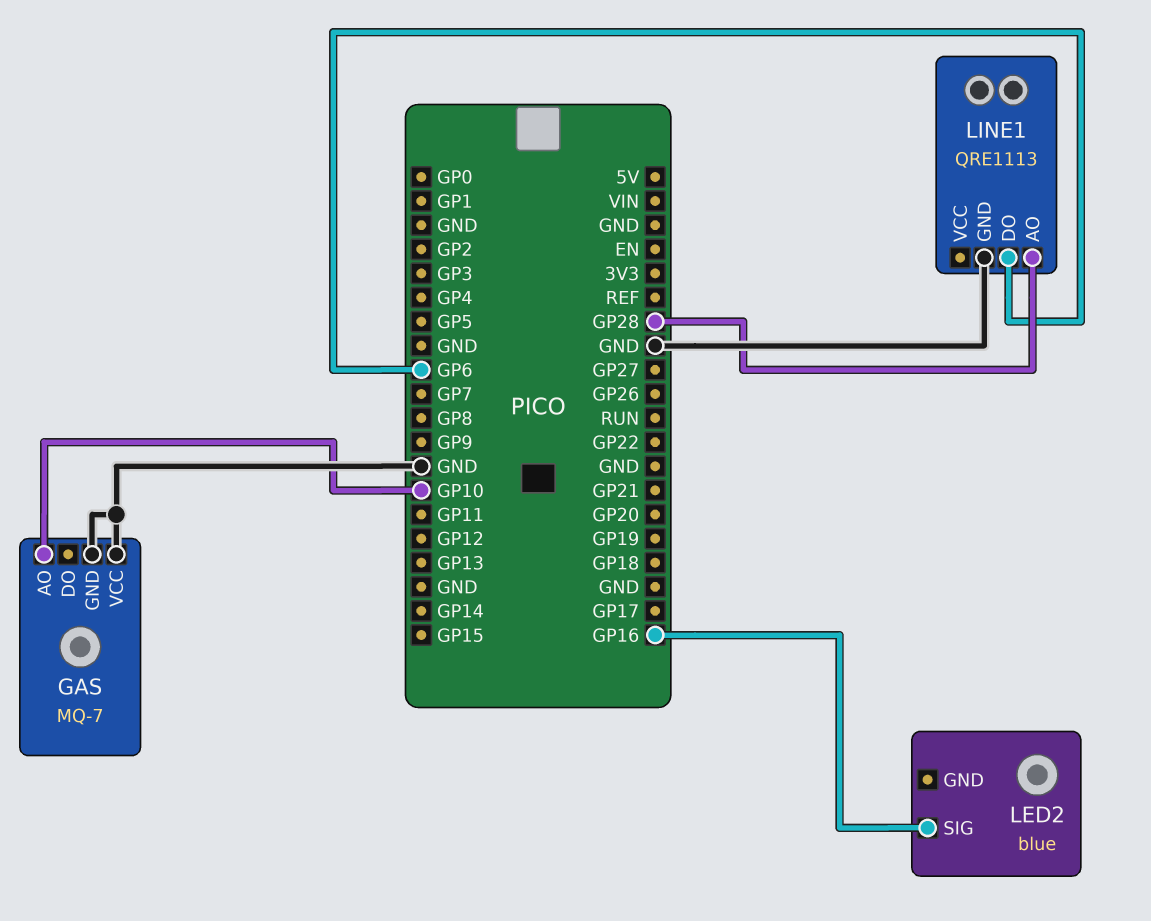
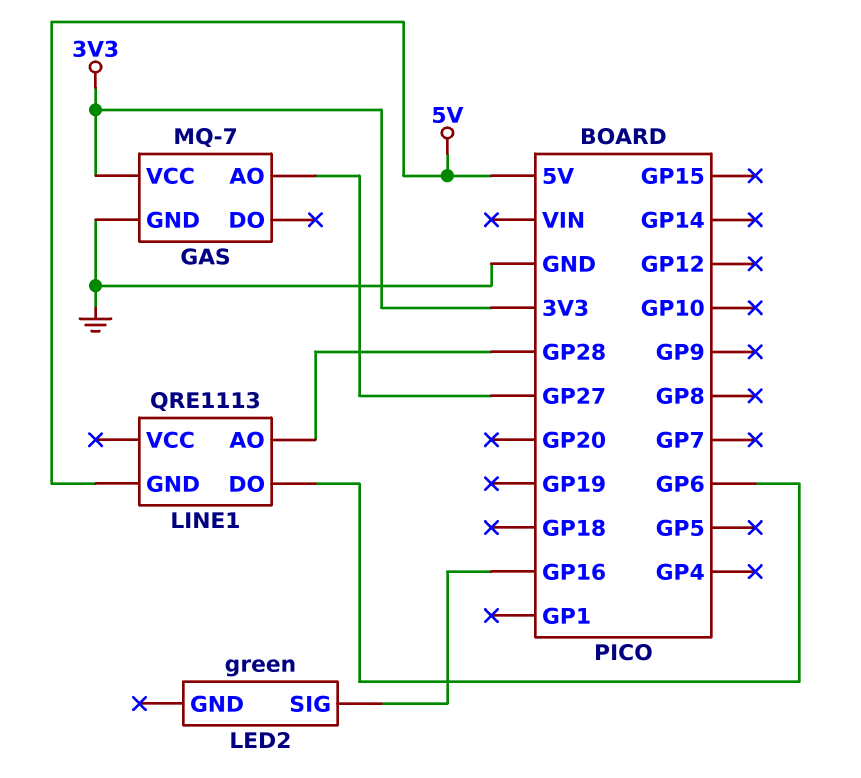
GAS pin AO: GP10 -> GP27
GAS pin VCC: GND -> 3V3
LED2: blue -> green
LINE1 pin GND: GND -> 5V

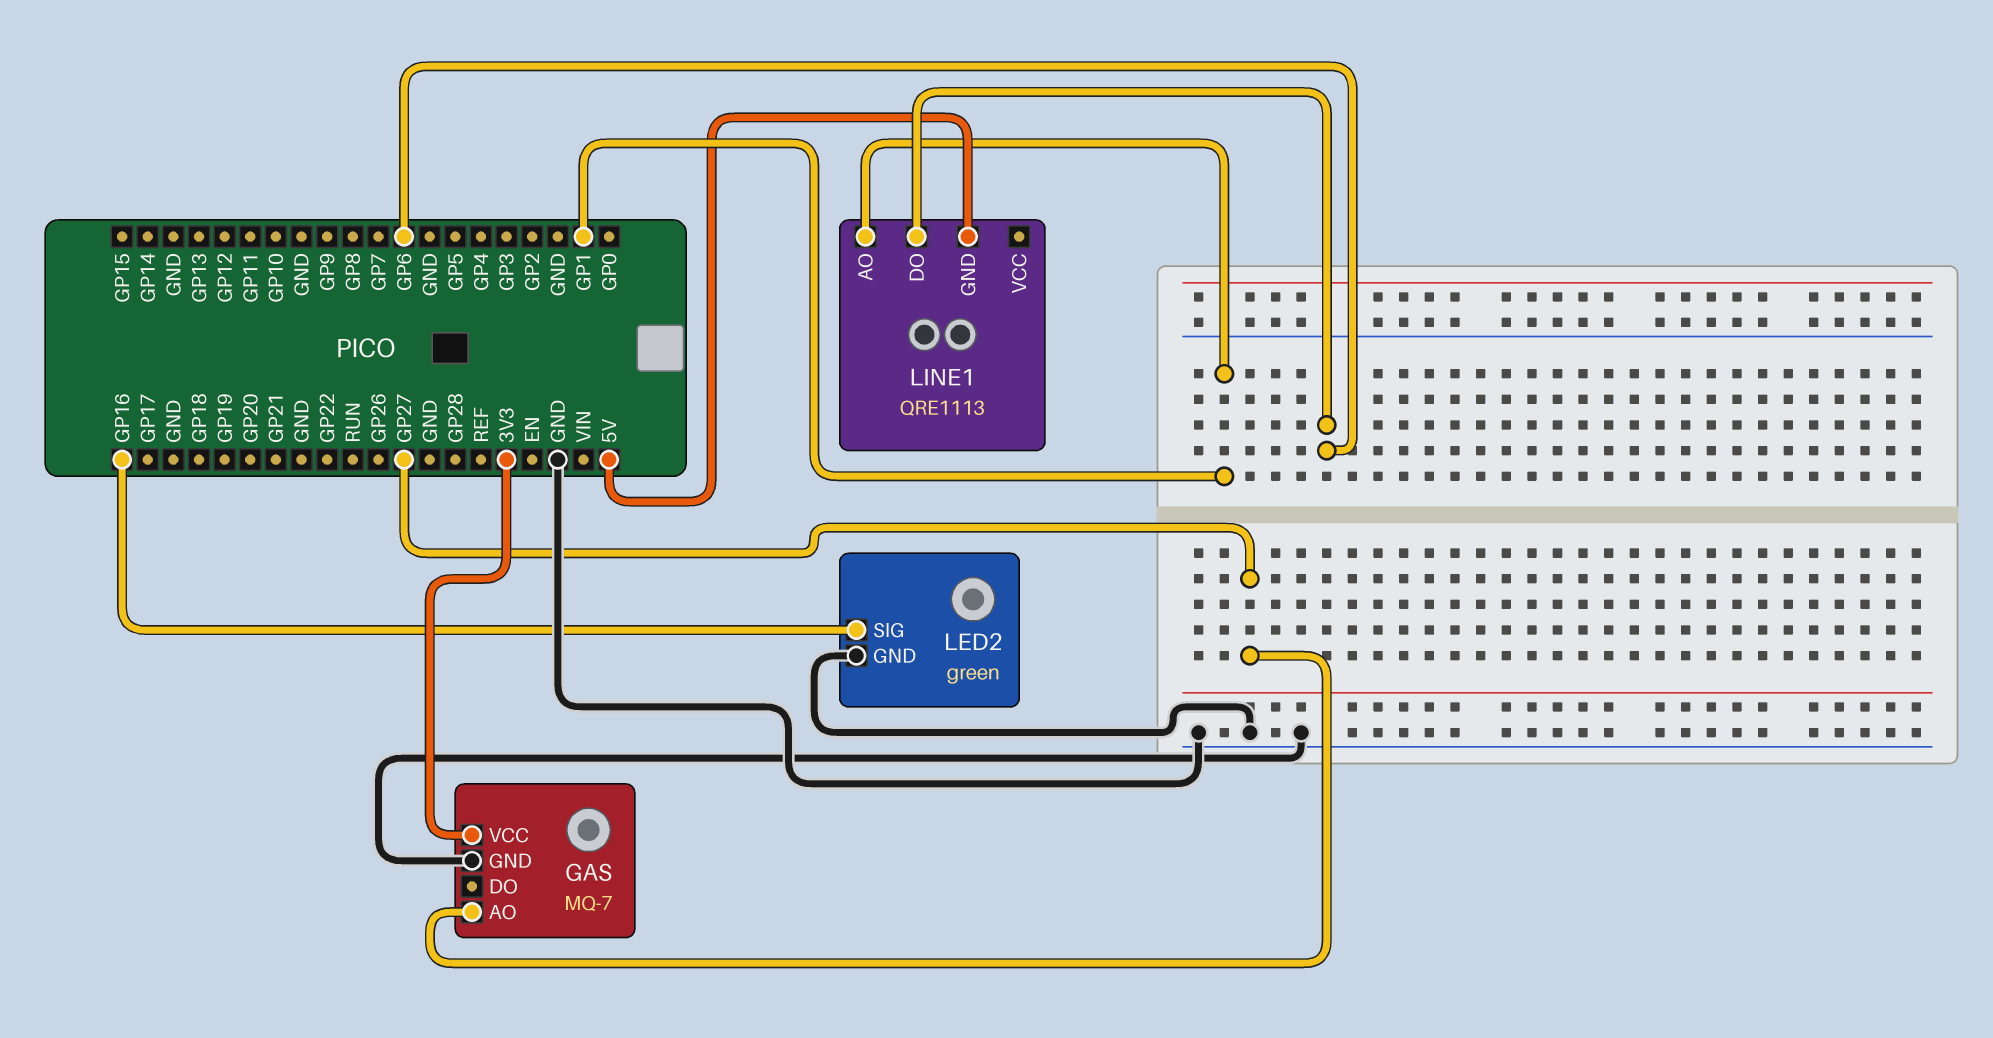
LED2 pin GND: none -> GND
LINE1 pin AO: GP28 -> GP1

